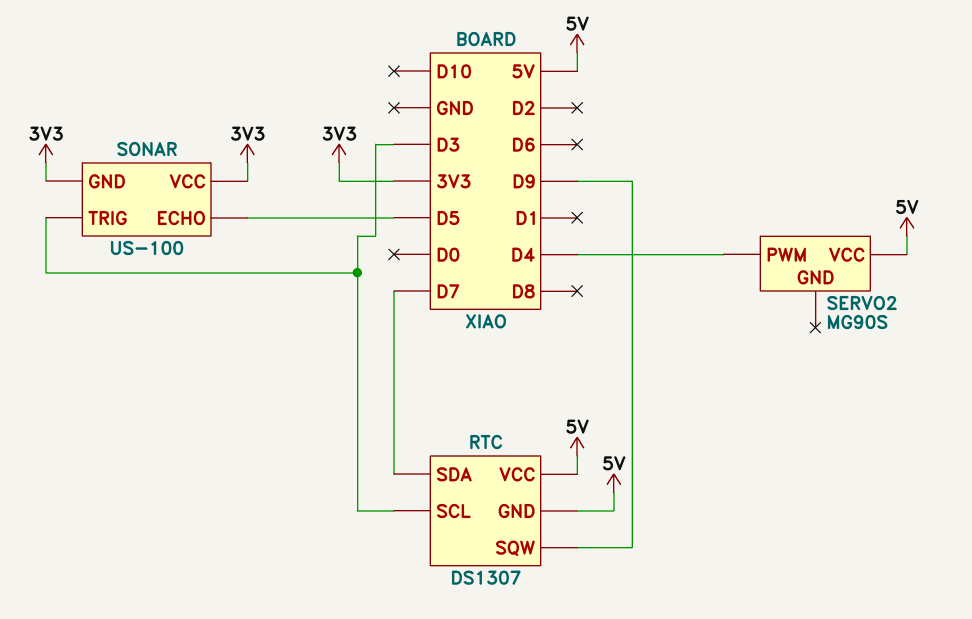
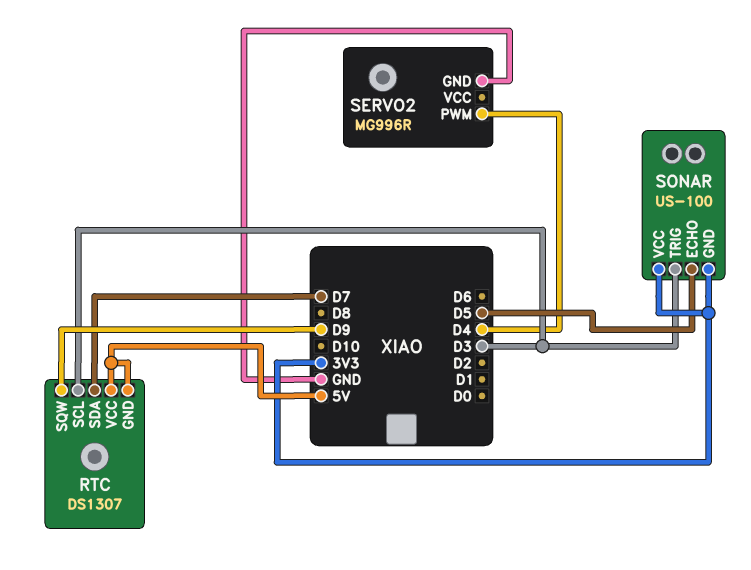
SERVO2: MG90S -> MG996R
SERVO2 pin GND: none -> GND
SERVO2 pin VCC: 5V -> none

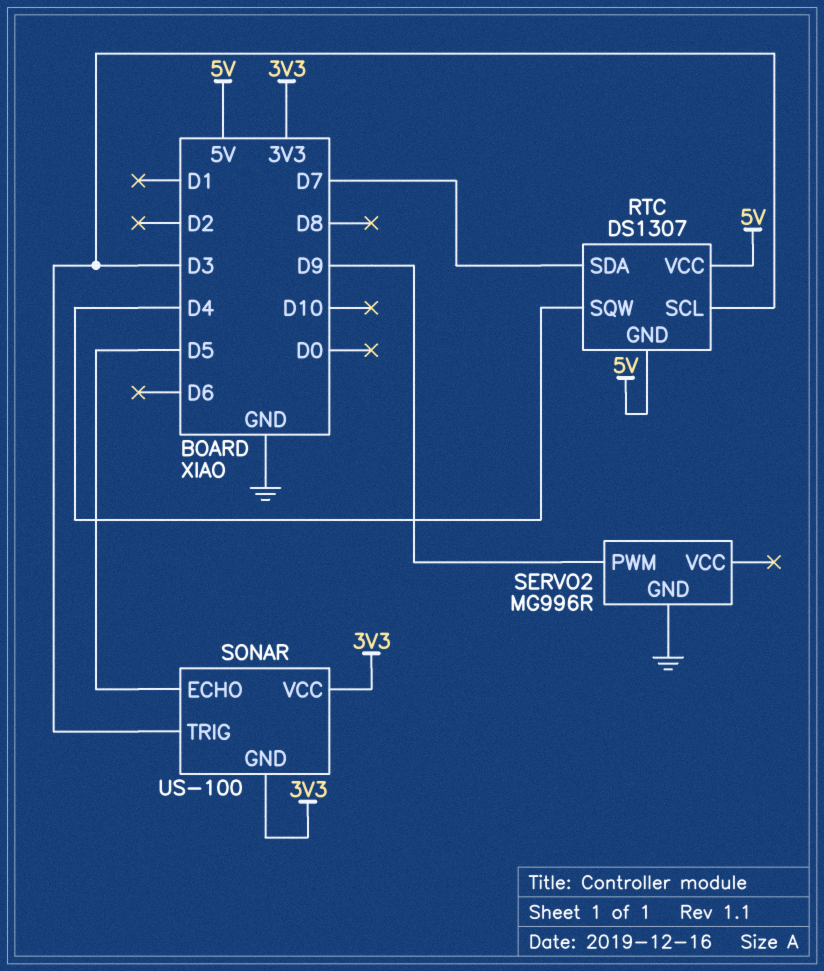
RTC pin SQW: D9 -> D4
SERVO2 pin PWM: D4 -> D9

